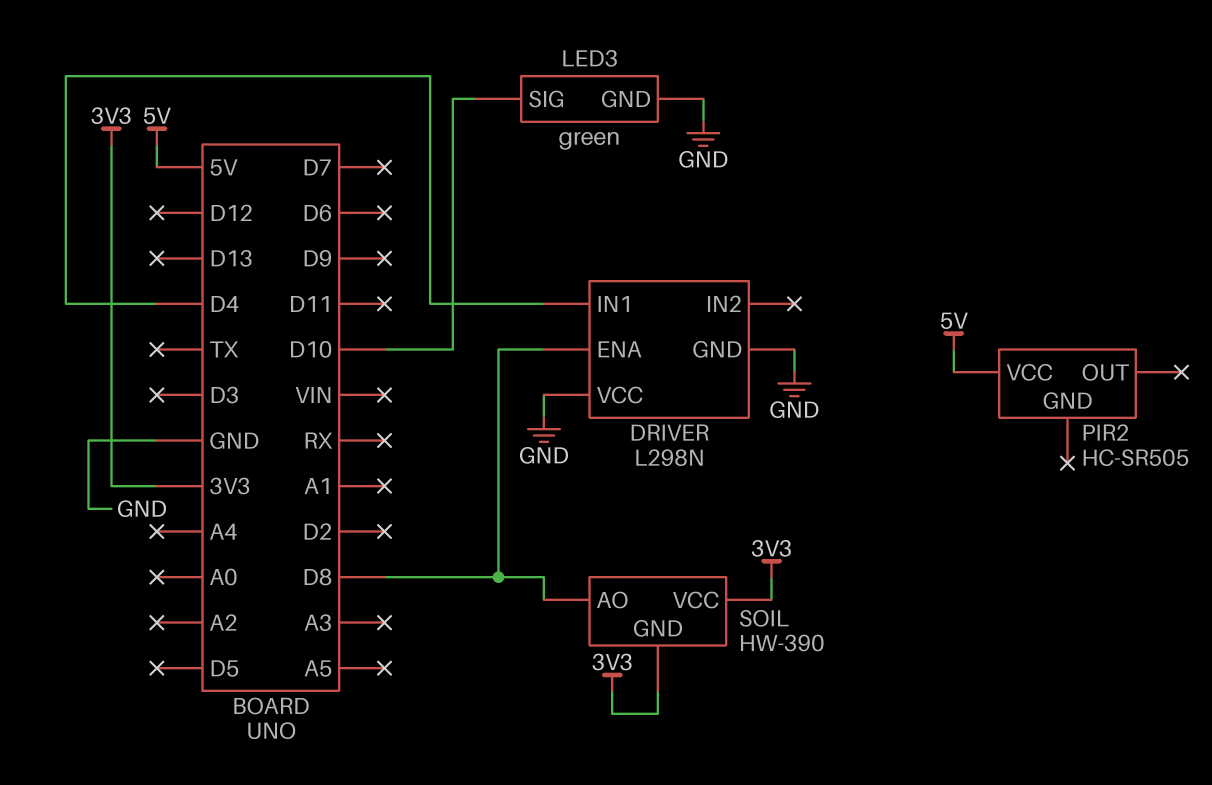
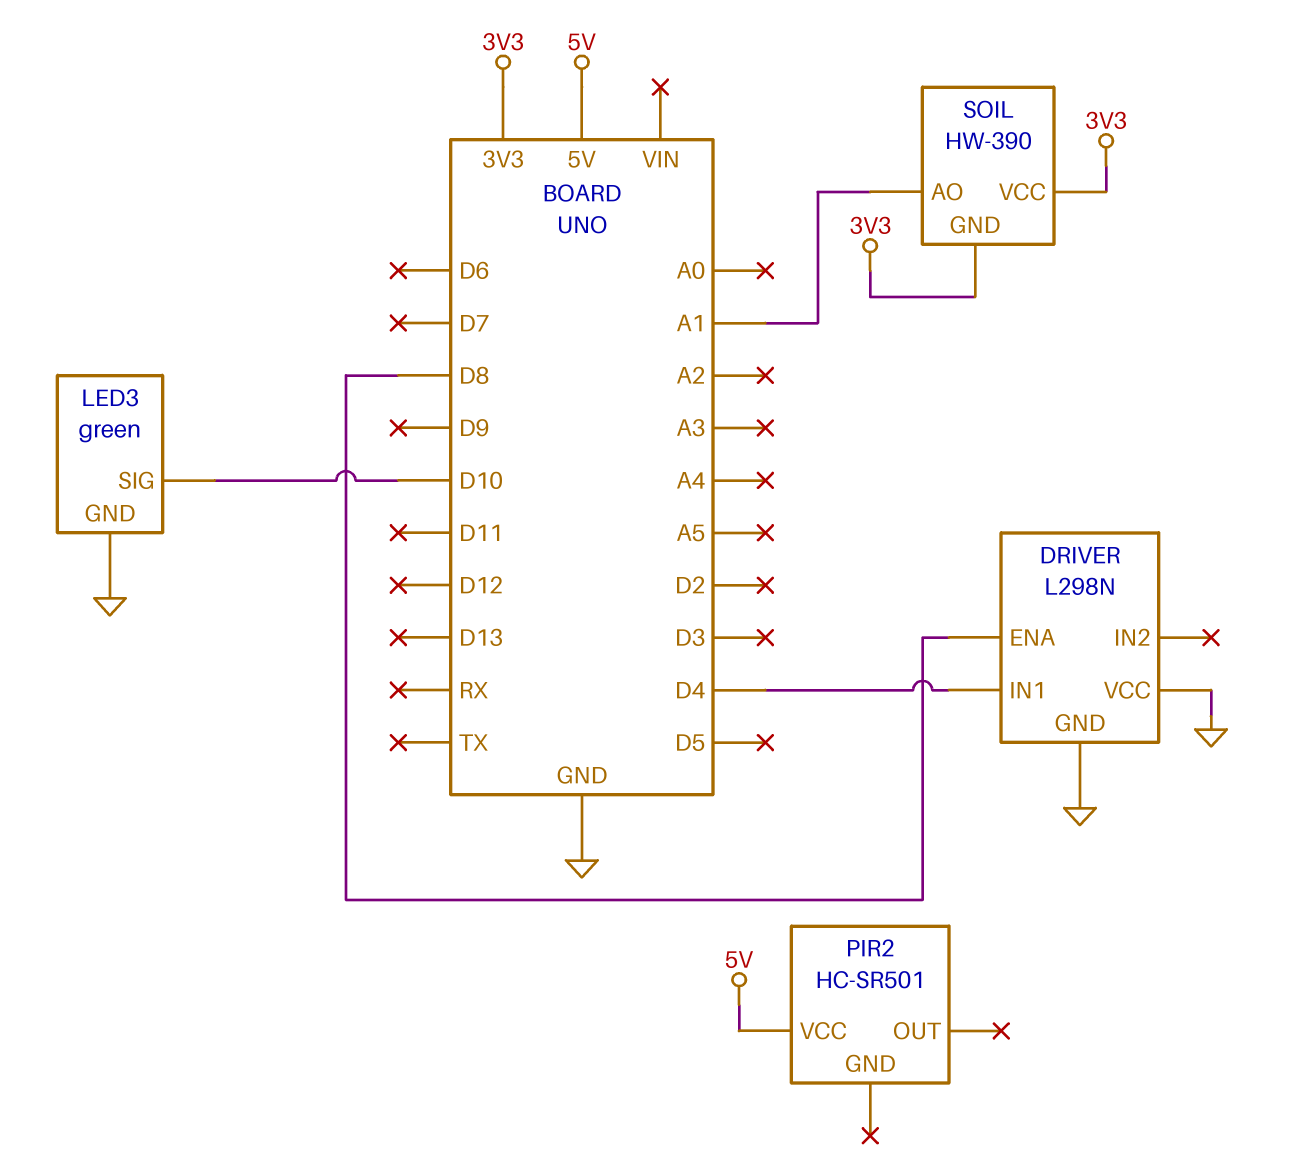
PIR2: HC-SR505 -> HC-SR501
SOIL pin AO: D8 -> A1

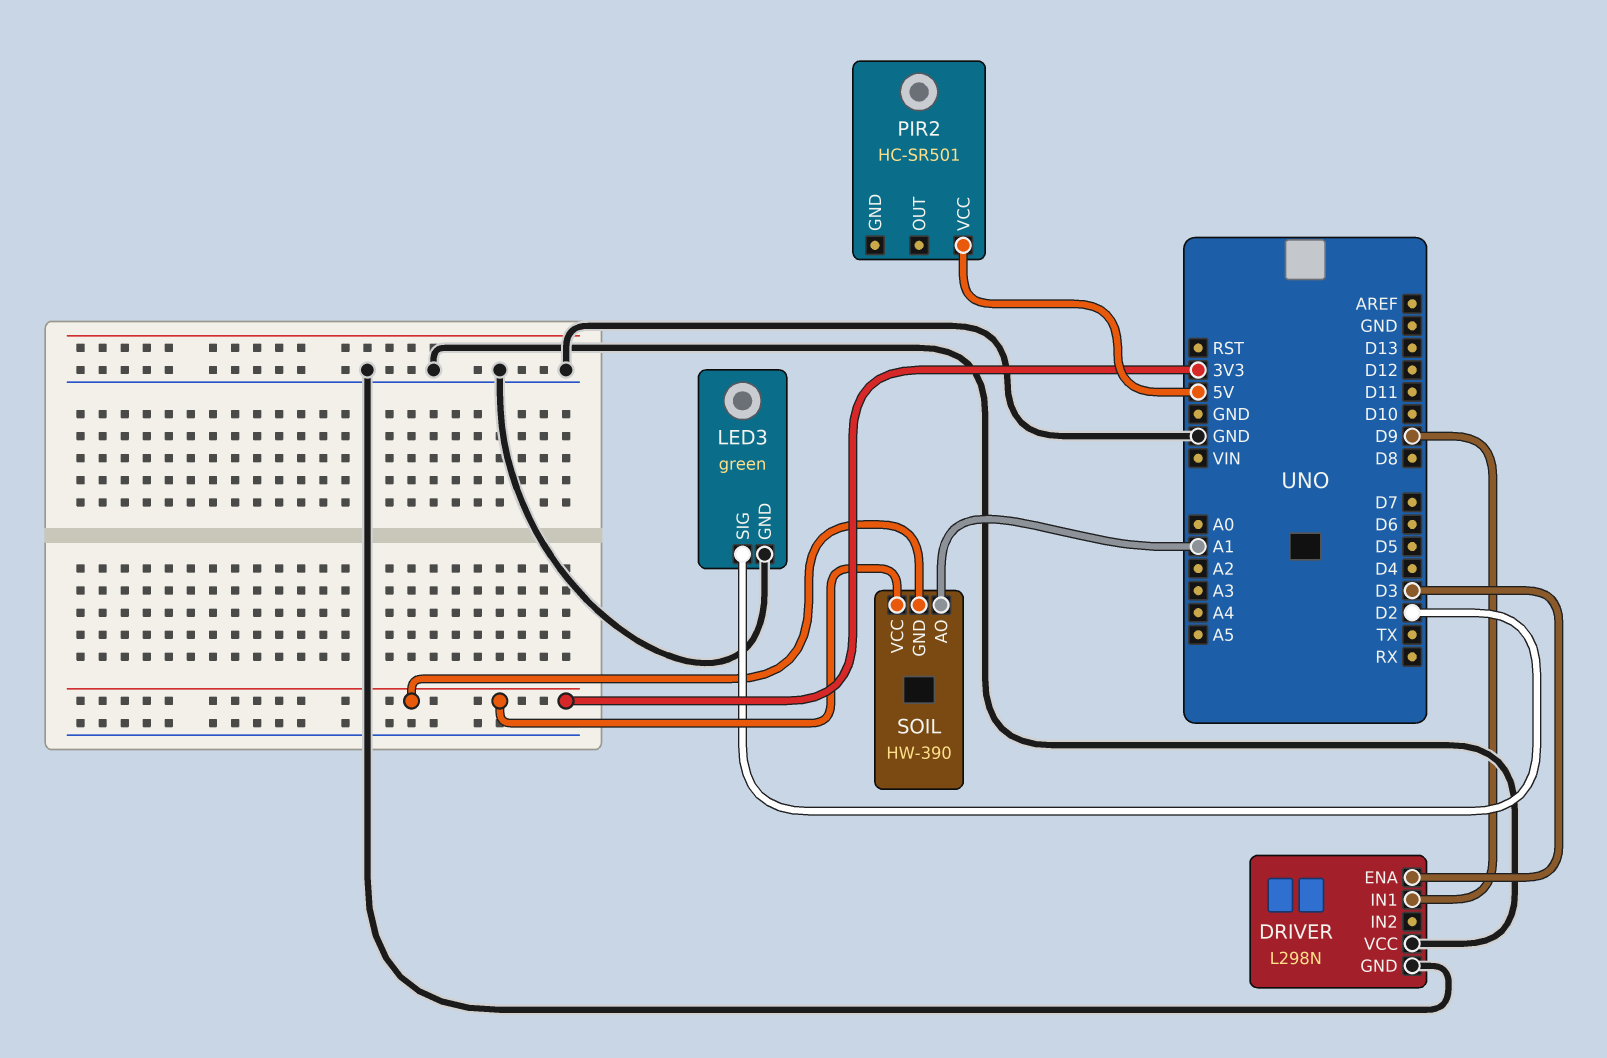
DRIVER pin ENA: D8 -> D3
DRIVER pin IN1: D4 -> D9
LED3 pin SIG: D10 -> D2

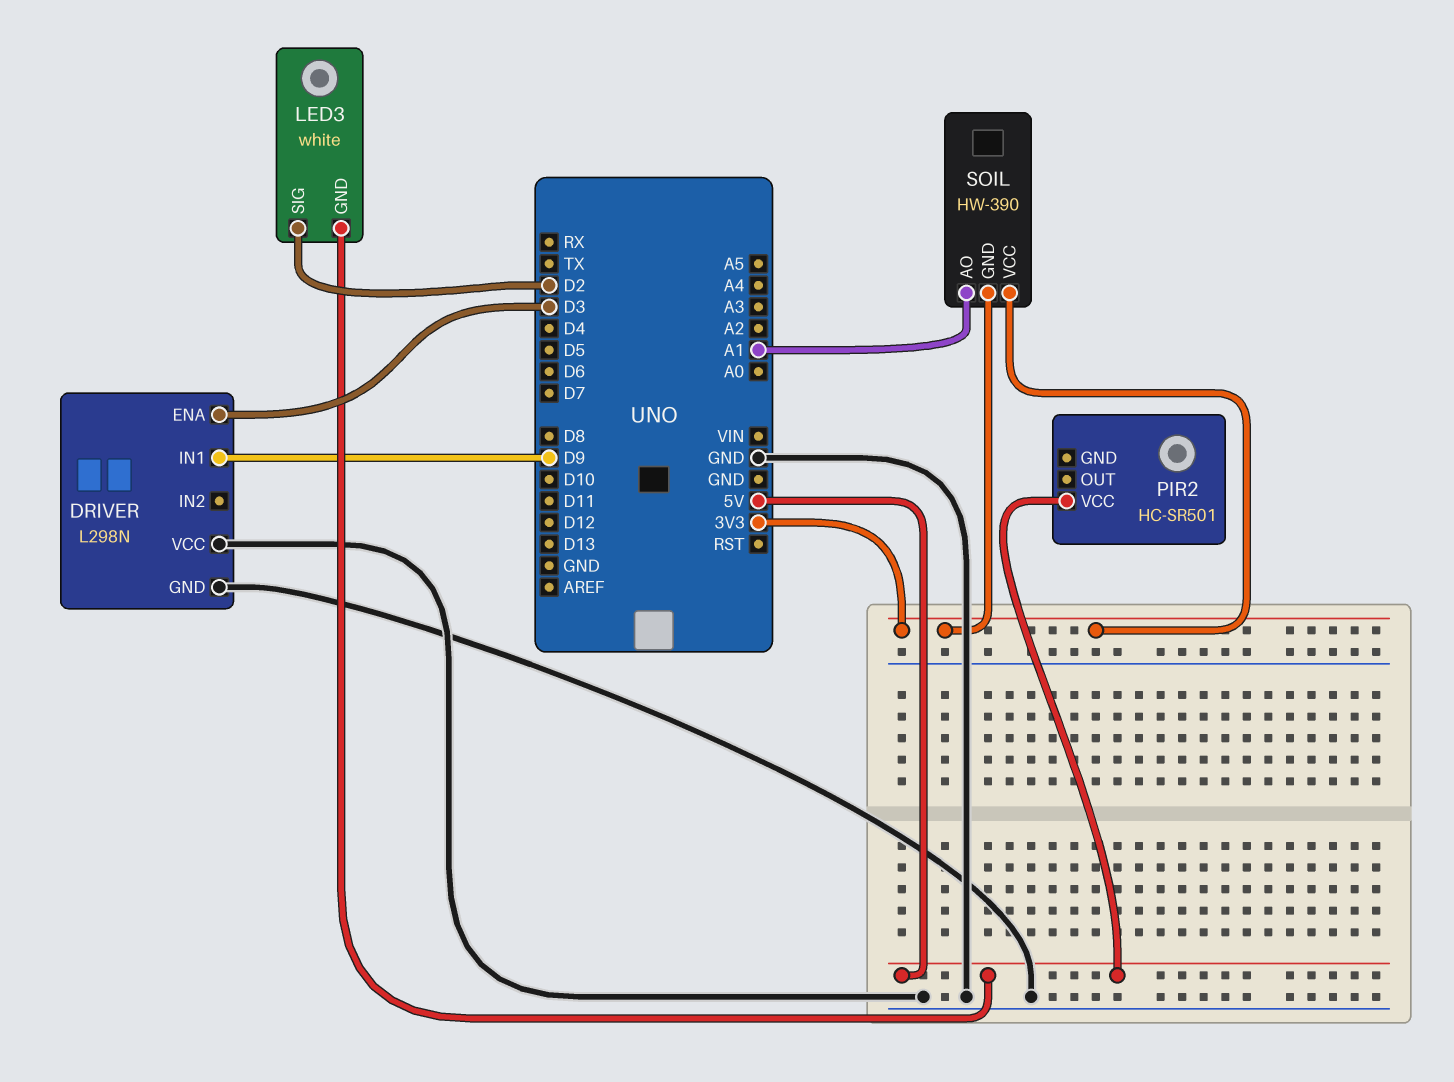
LED3: green -> white
LED3 pin GND: GND -> 5V

